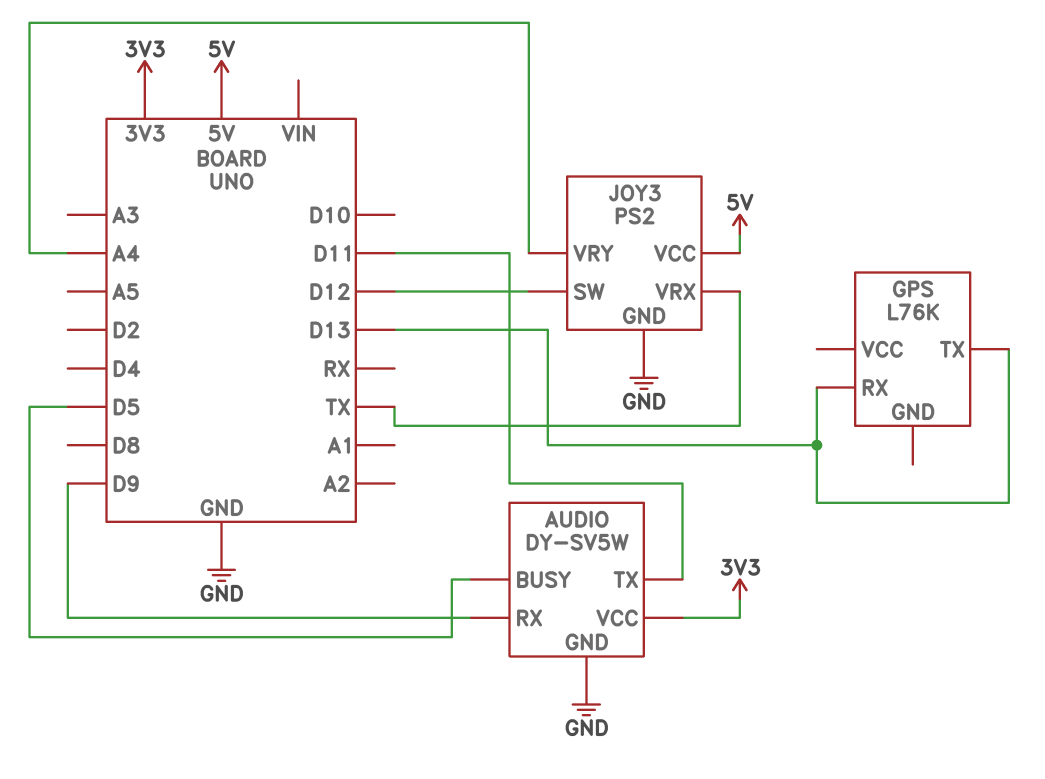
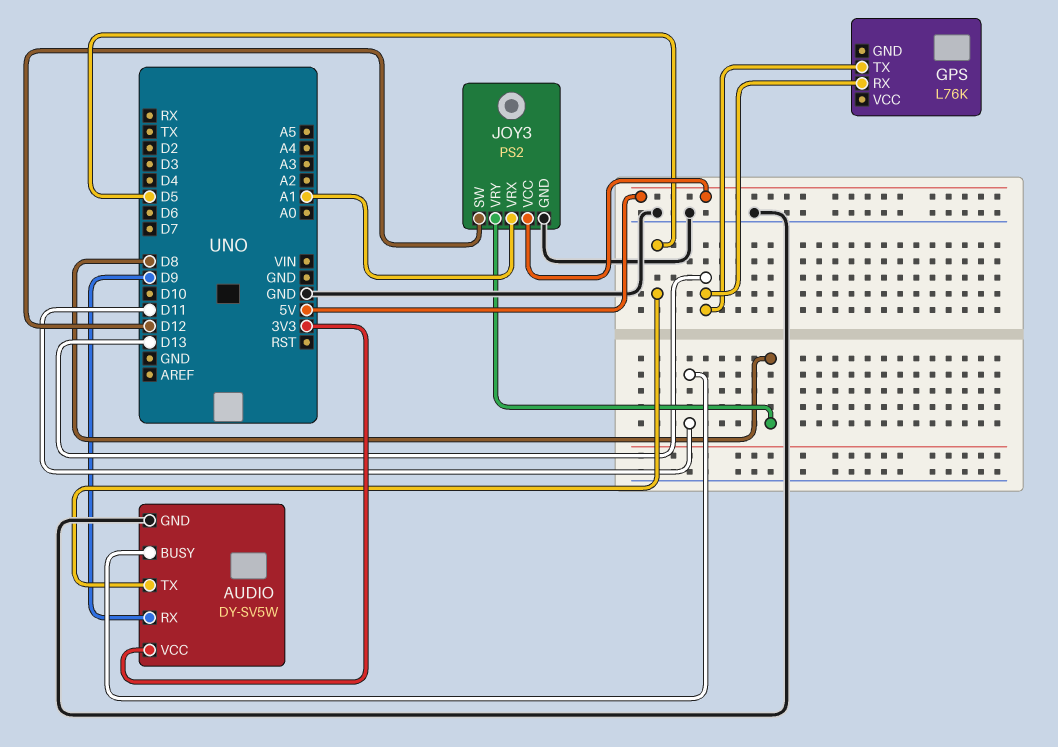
AUDIO pin BUSY: D5 -> D11
AUDIO pin TX: D11 -> D5
JOY3 pin VRX: TX -> A1
JOY3 pin VRY: A4 -> D8

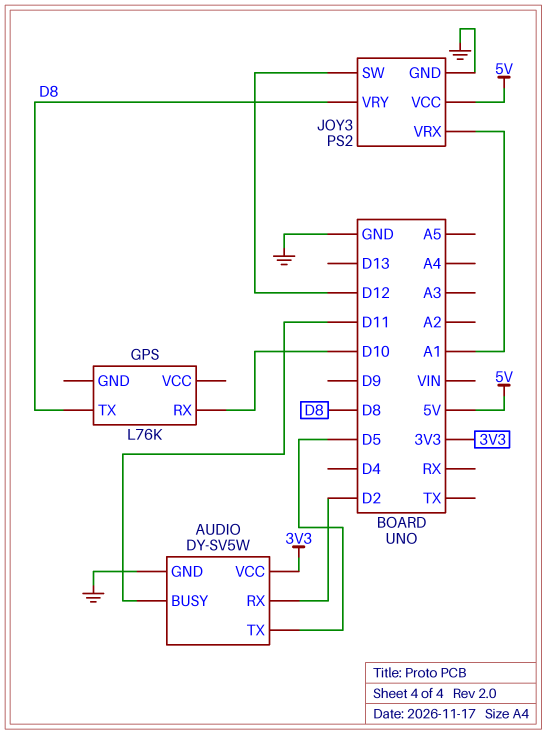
AUDIO pin RX: D9 -> D2
GPS pin RX: D13 -> D10
GPS pin TX: D13 -> D8

